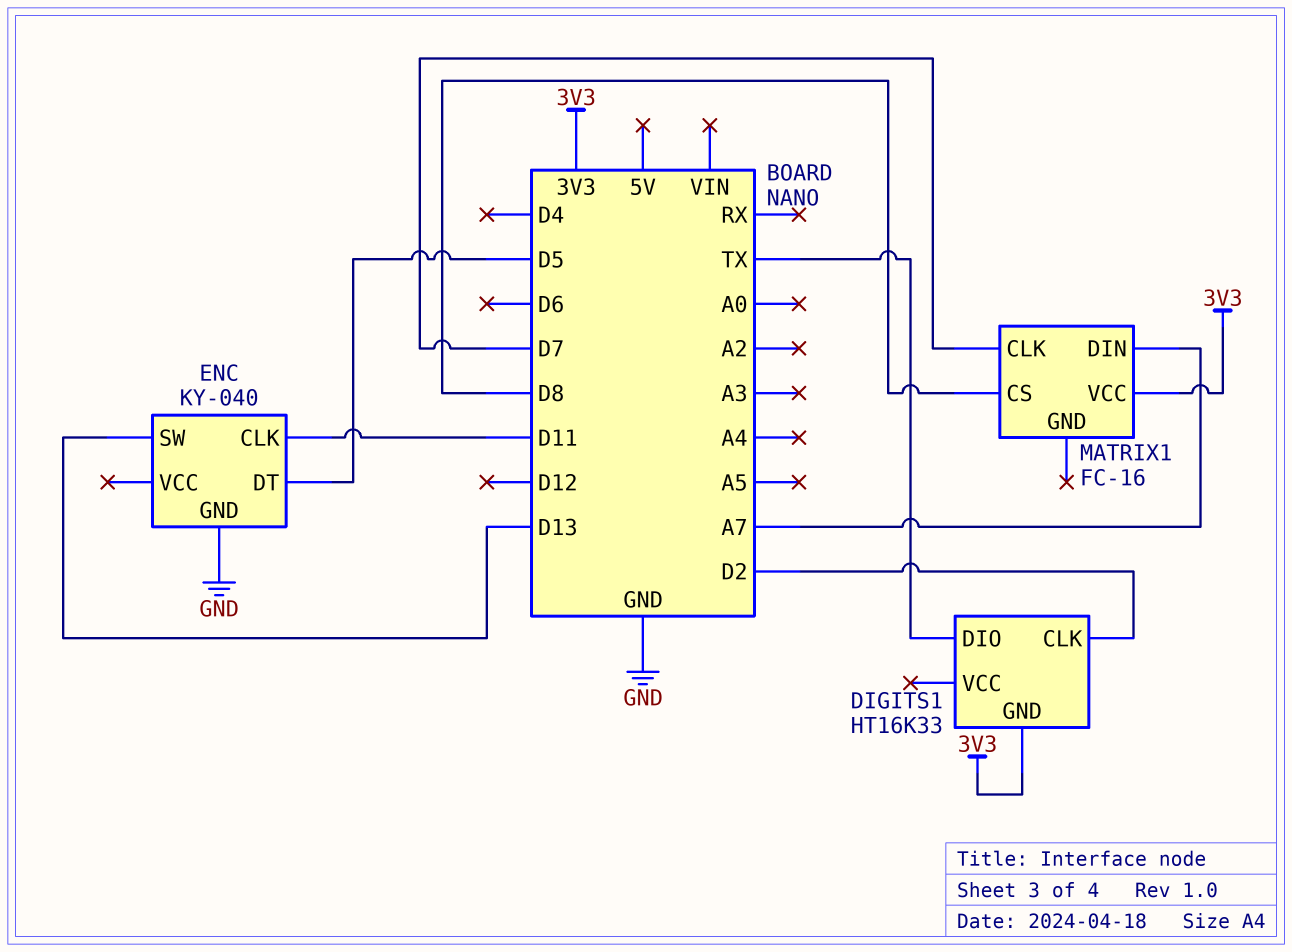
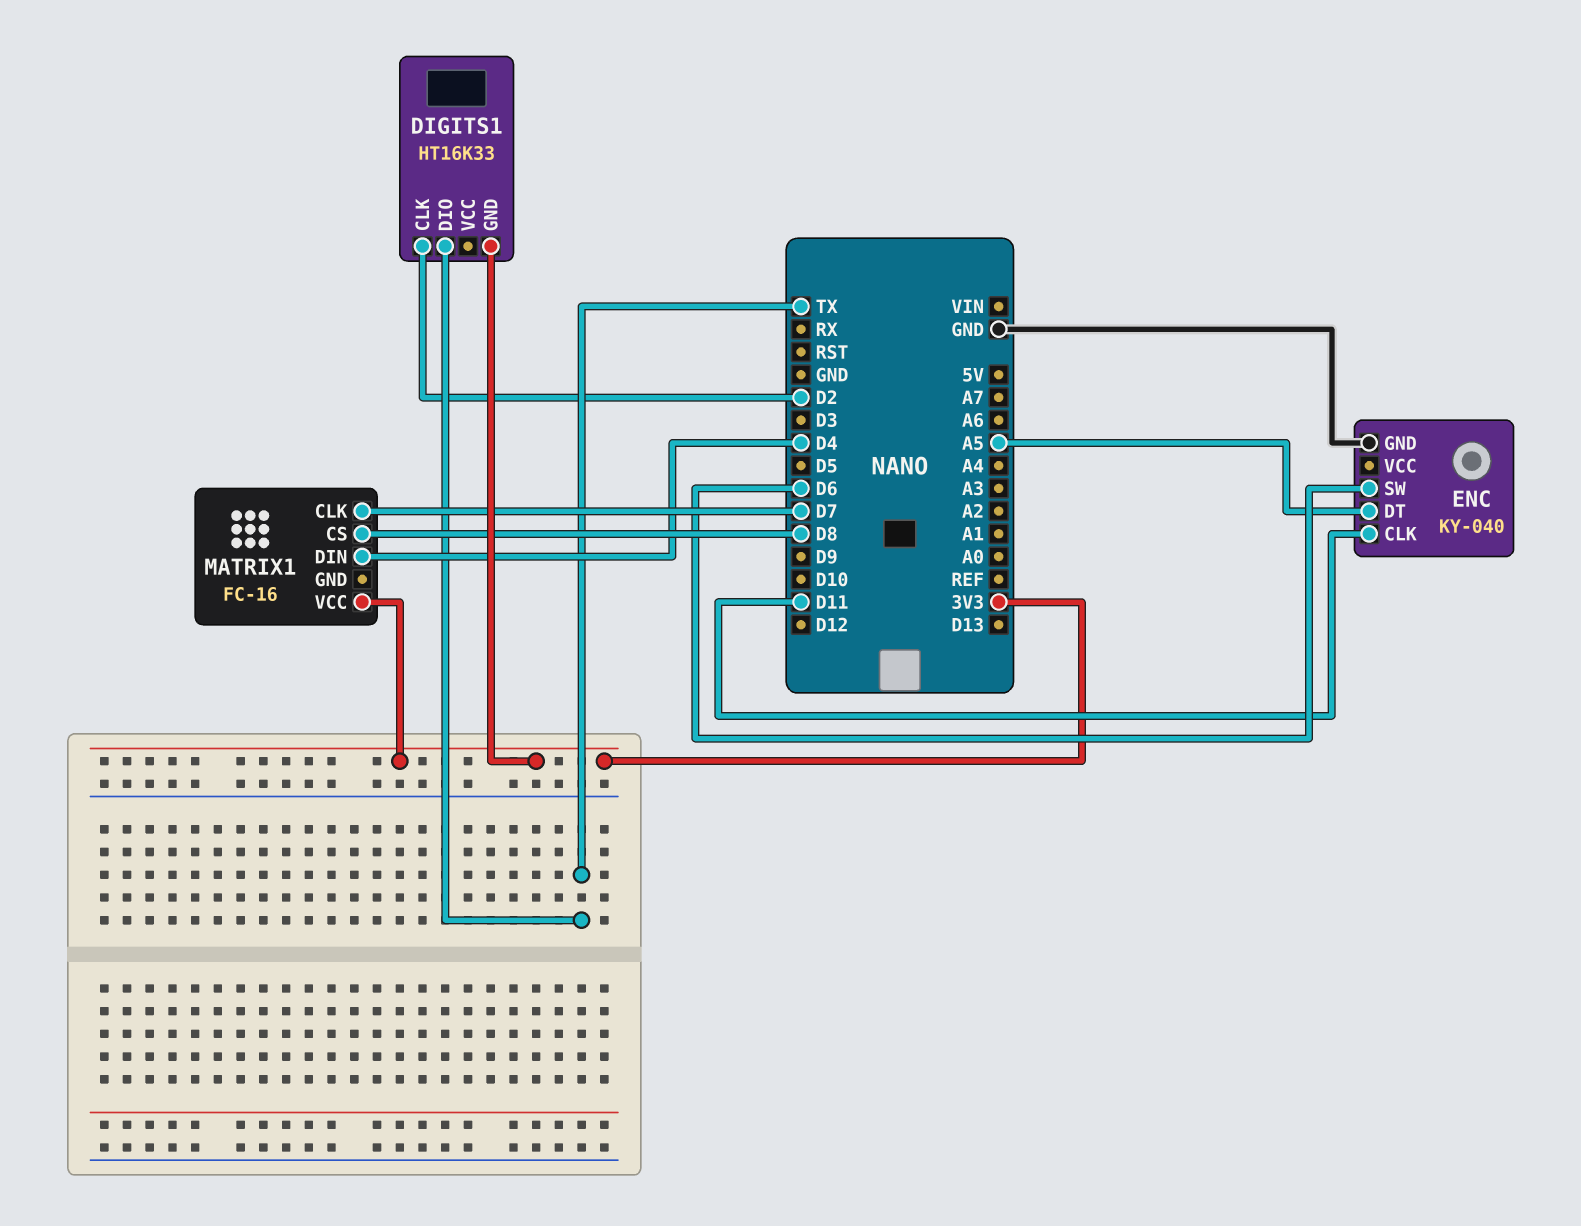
ENC pin DT: D5 -> A5
ENC pin SW: D13 -> D6
MATRIX1 pin DIN: A7 -> D4

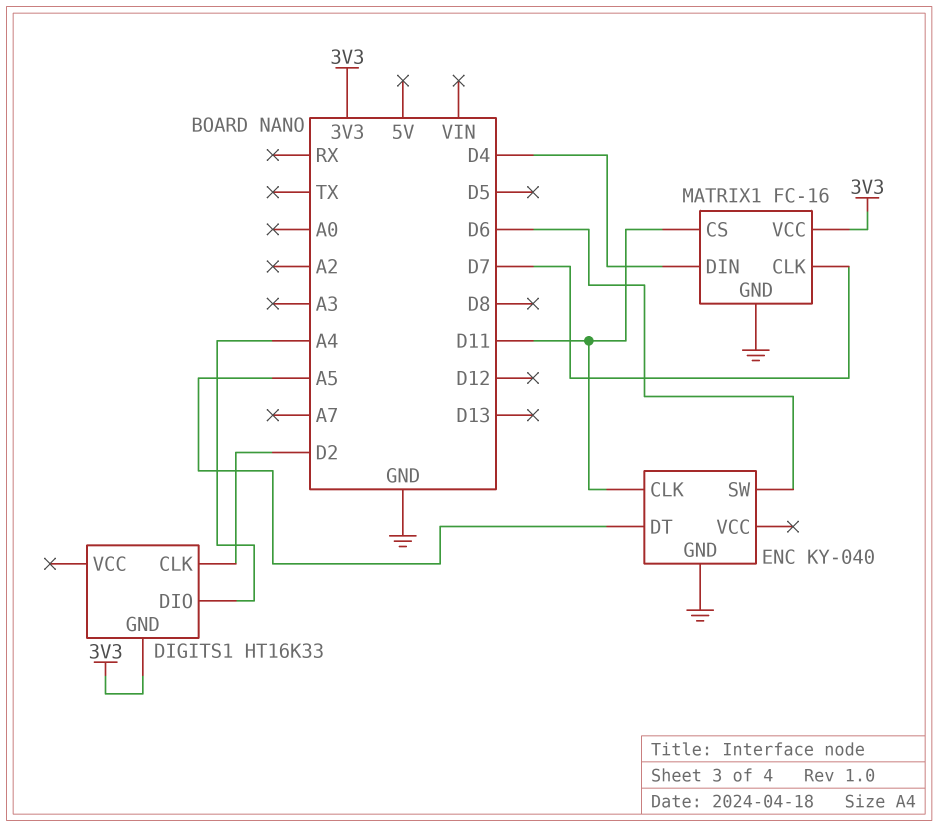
DIGITS1 pin DIO: TX -> A4
MATRIX1 pin CS: D8 -> D11
MATRIX1 pin GND: none -> GND

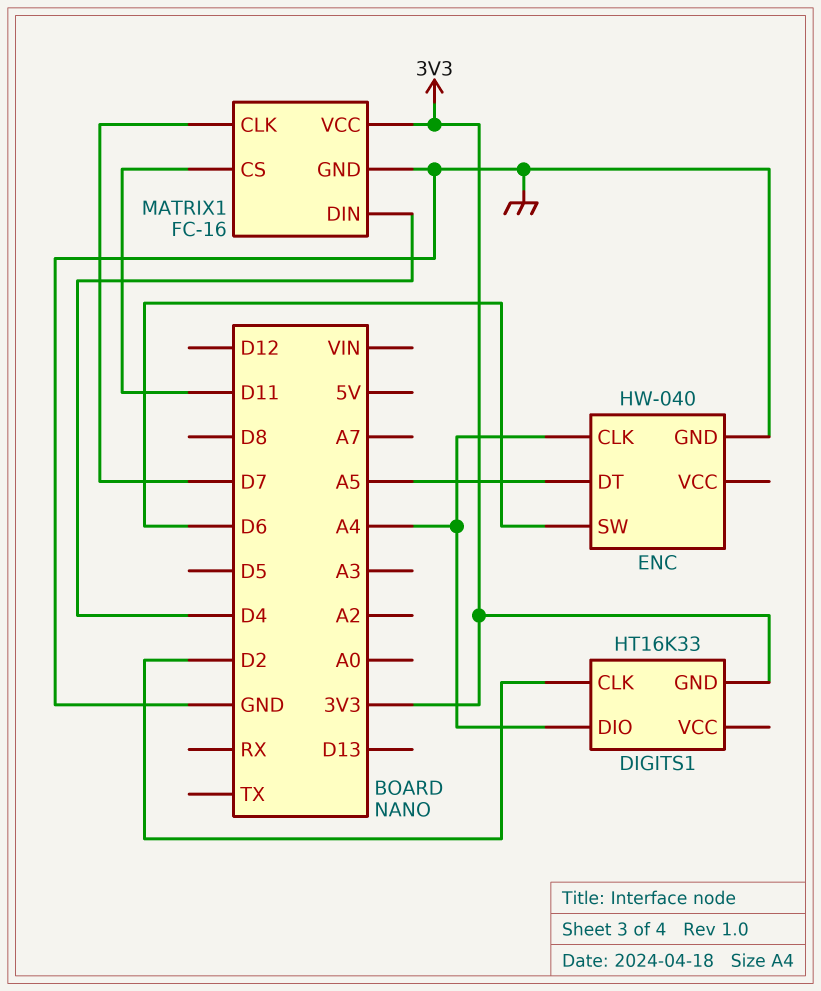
ENC: KY-040 -> HW-040
ENC pin CLK: D11 -> A4

